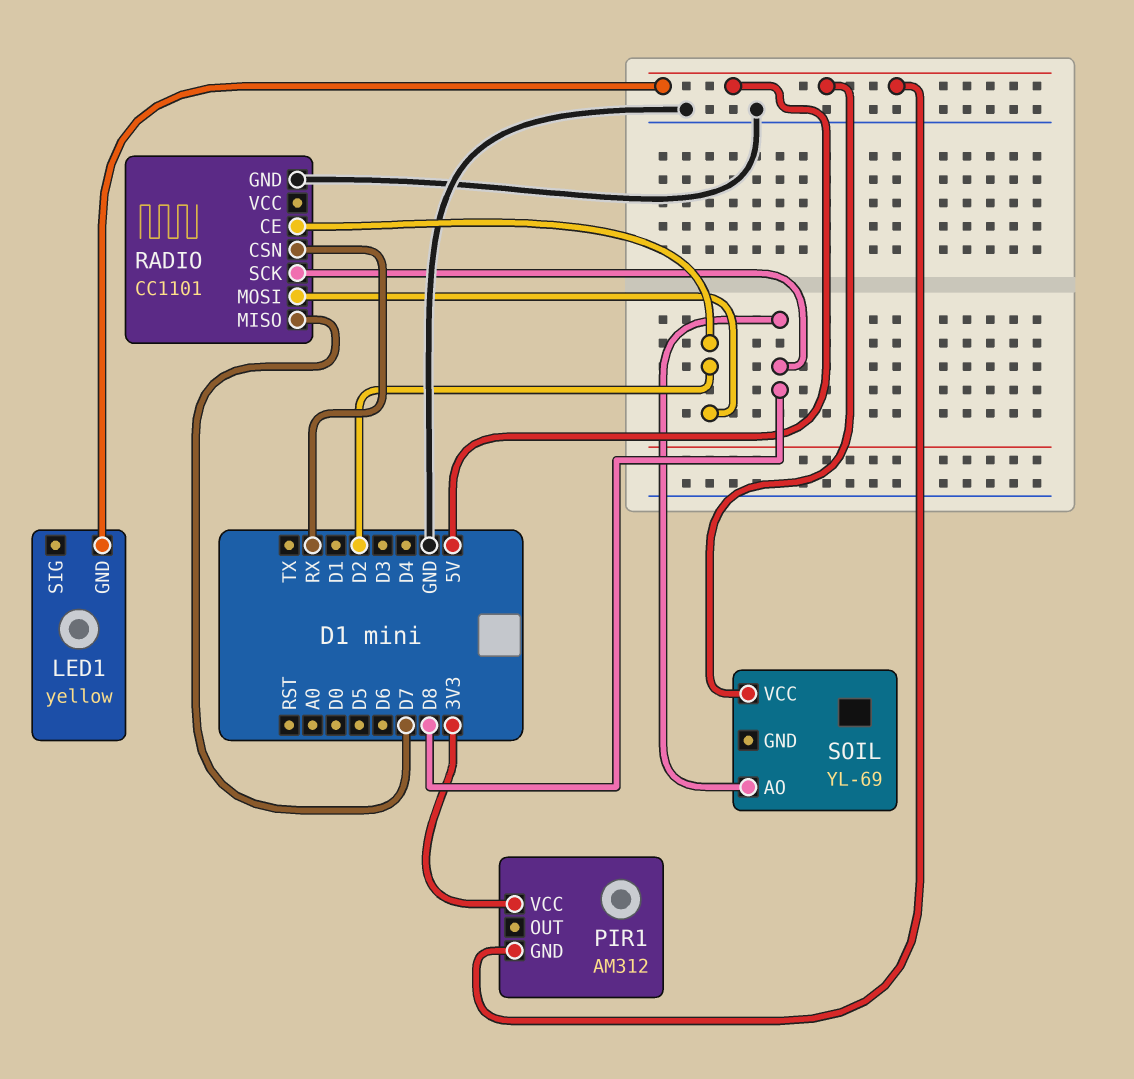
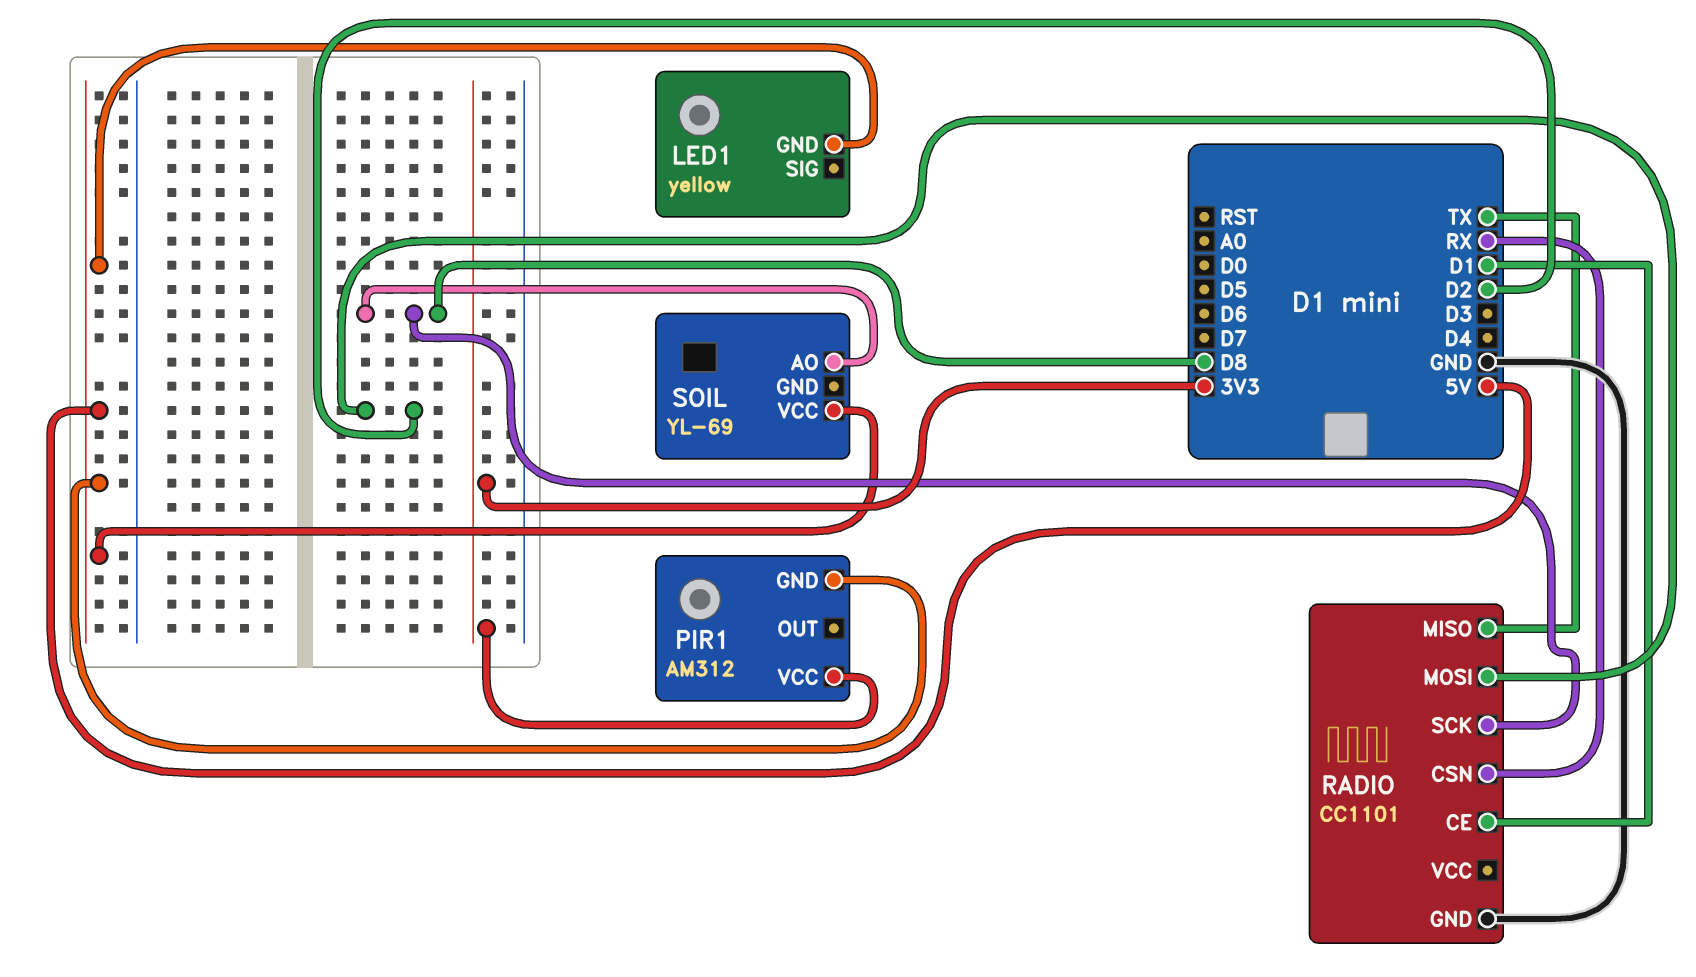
RADIO pin CE: D2 -> D1
RADIO pin MISO: D7 -> TX

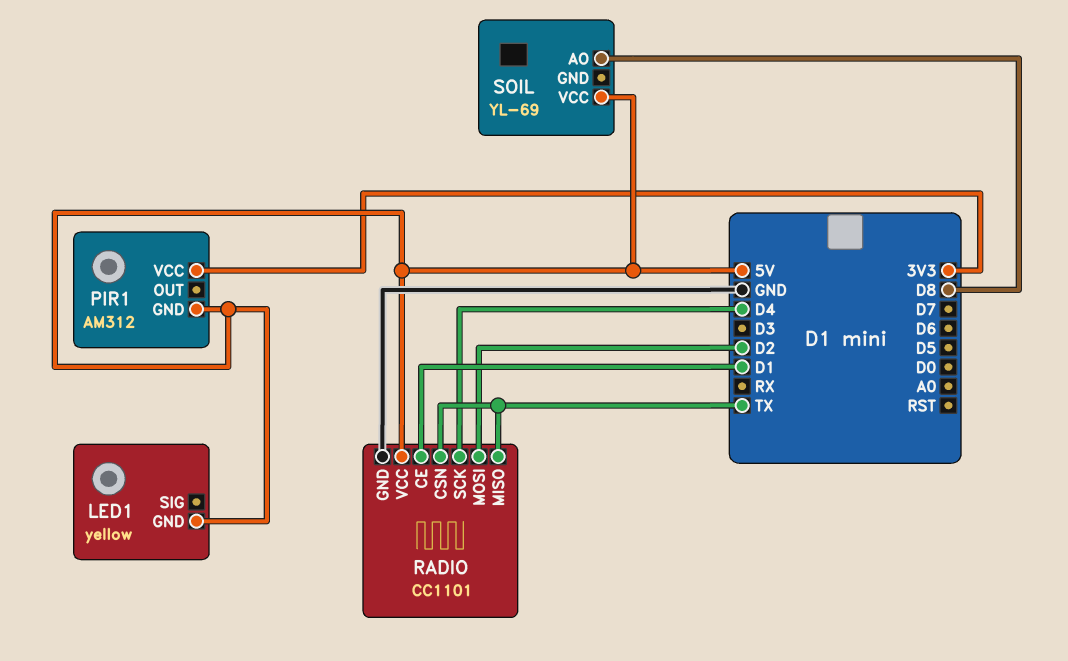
RADIO pin CSN: RX -> TX
RADIO pin SCK: D8 -> D4
RADIO pin VCC: none -> 5V

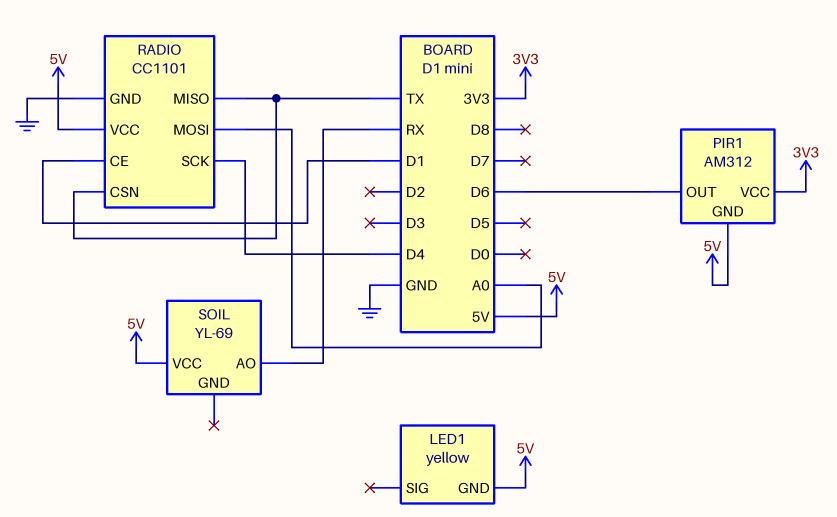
PIR1 pin OUT: none -> D6
RADIO pin MOSI: D2 -> A0
SOIL pin AO: D8 -> RX

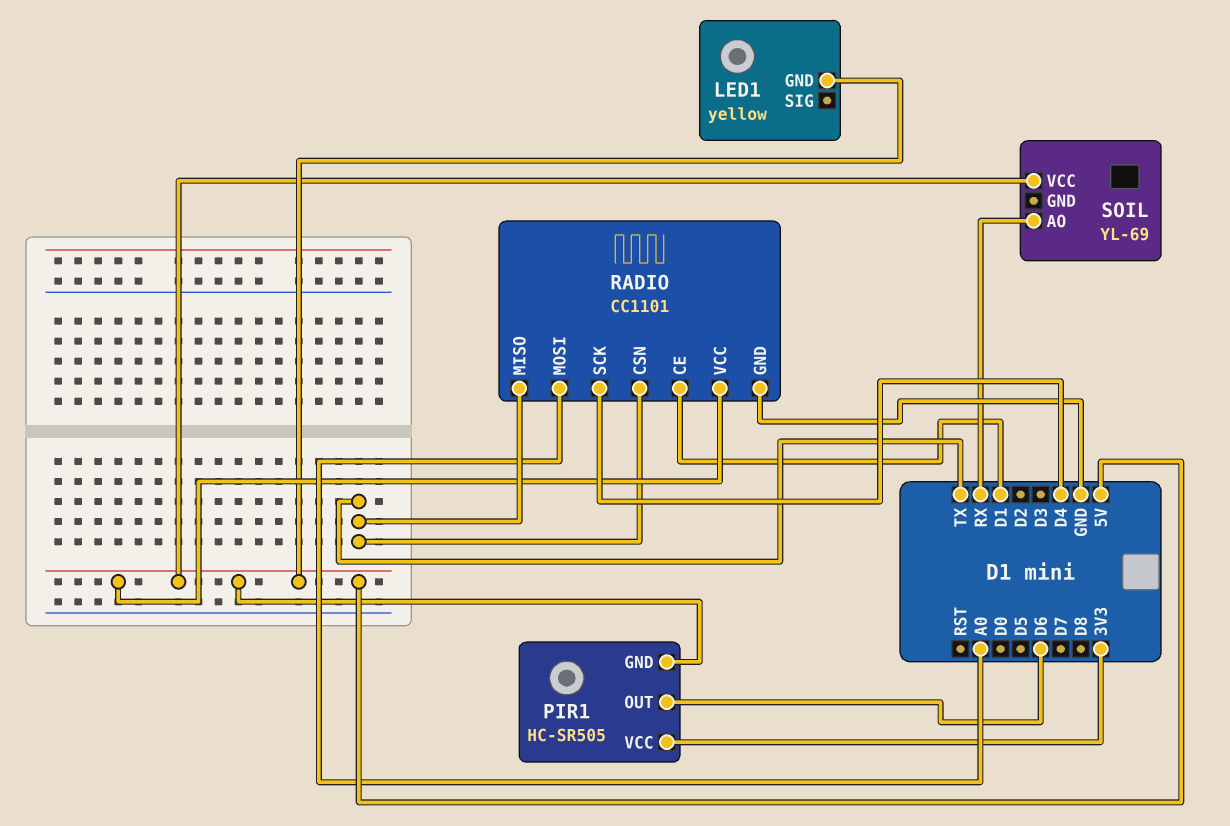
PIR1: AM312 -> HC-SR505

